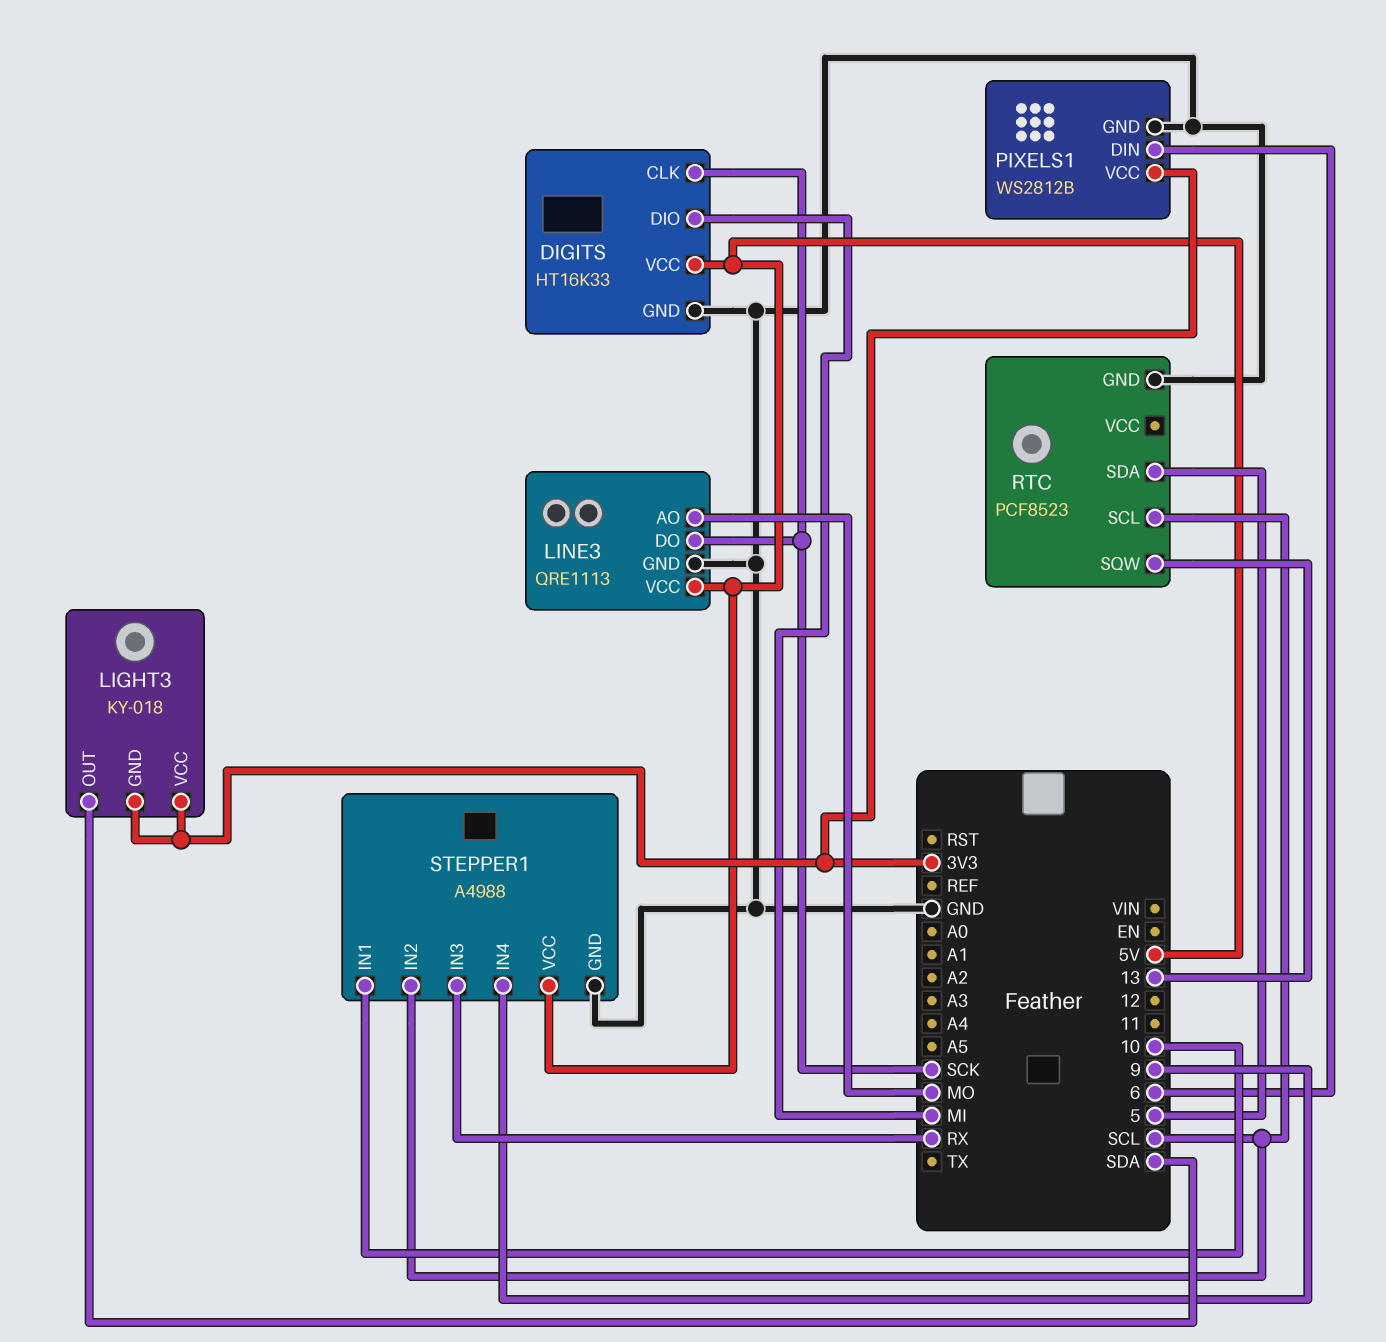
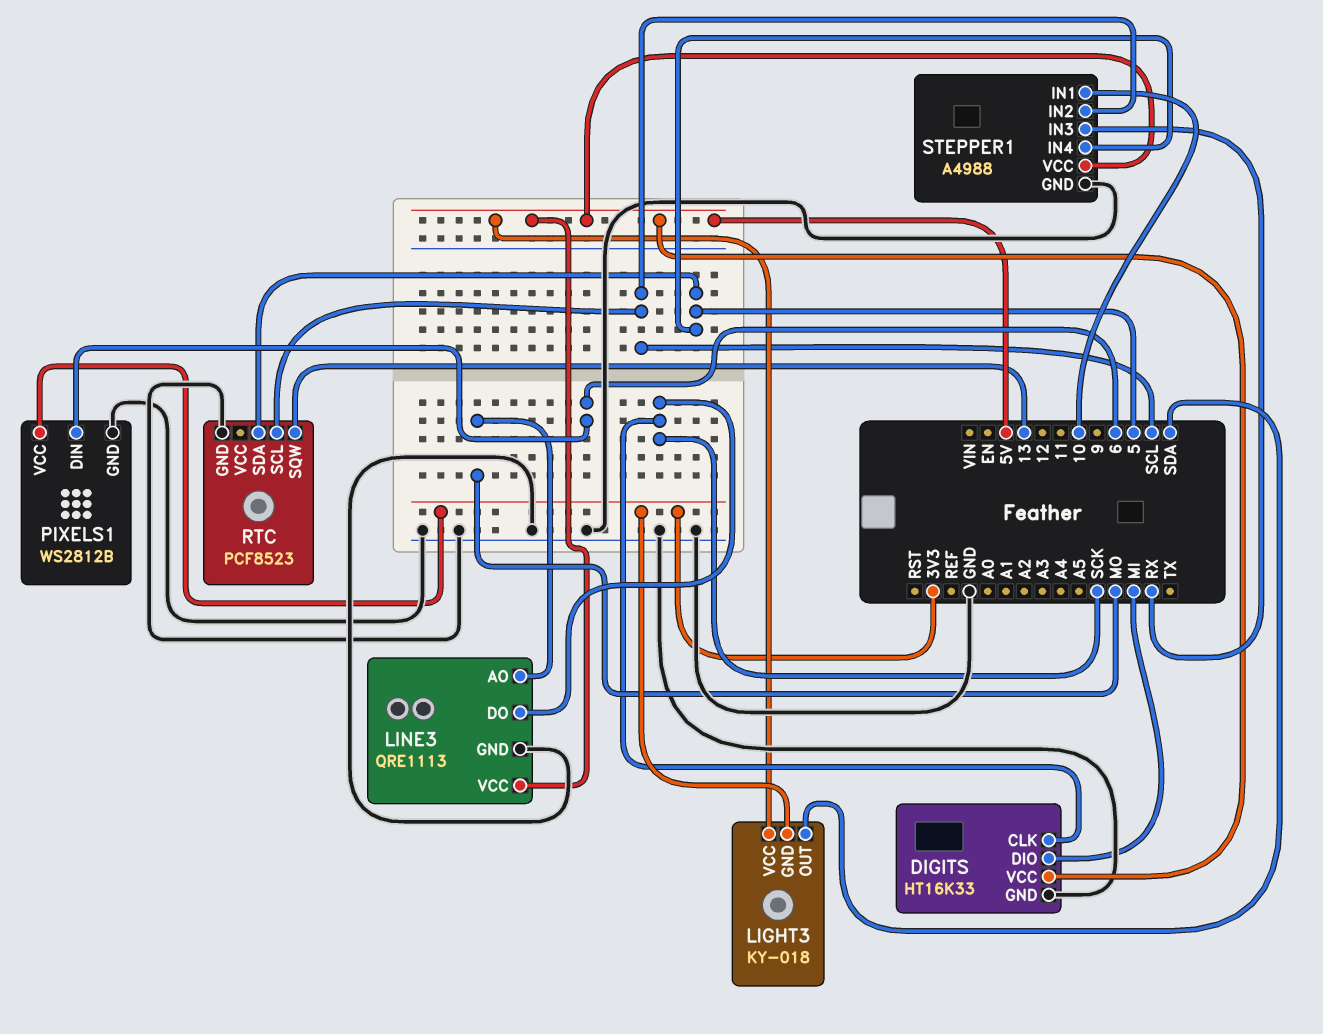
LIGHT3 pin VCC: 3V3 -> 5V
STEPPER1 pin IN4: 9 -> 5

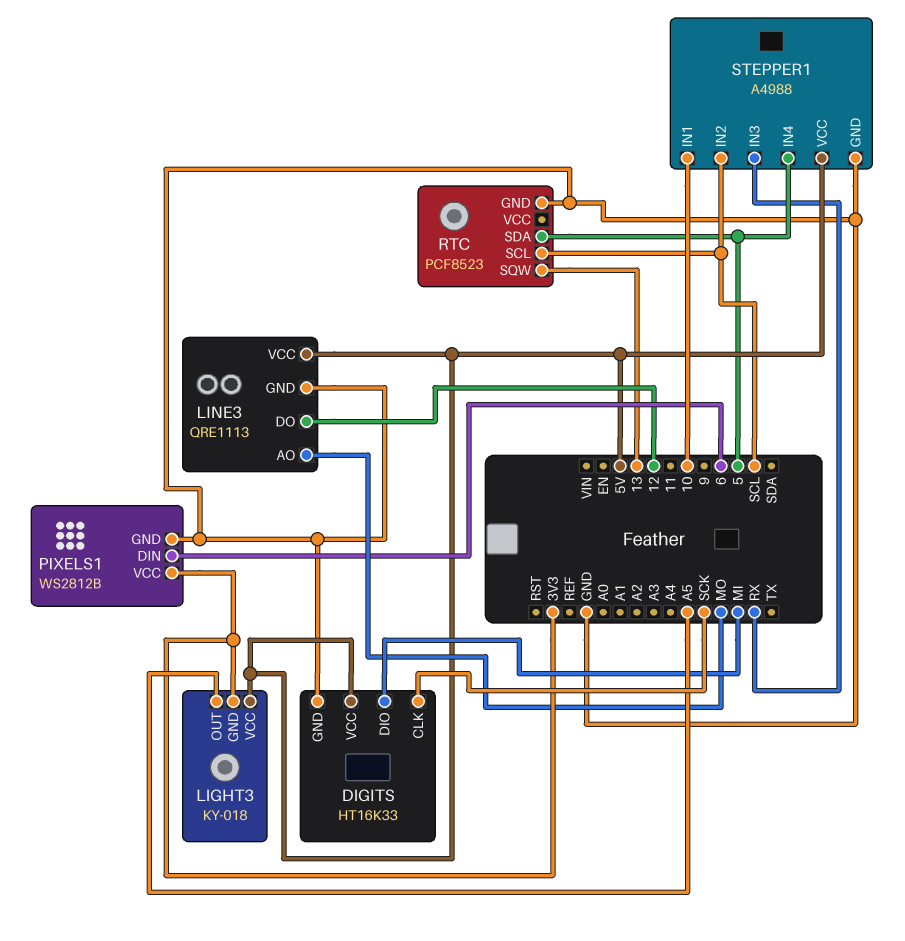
LIGHT3 pin OUT: SDA -> A5
LINE3 pin DO: SCK -> 12

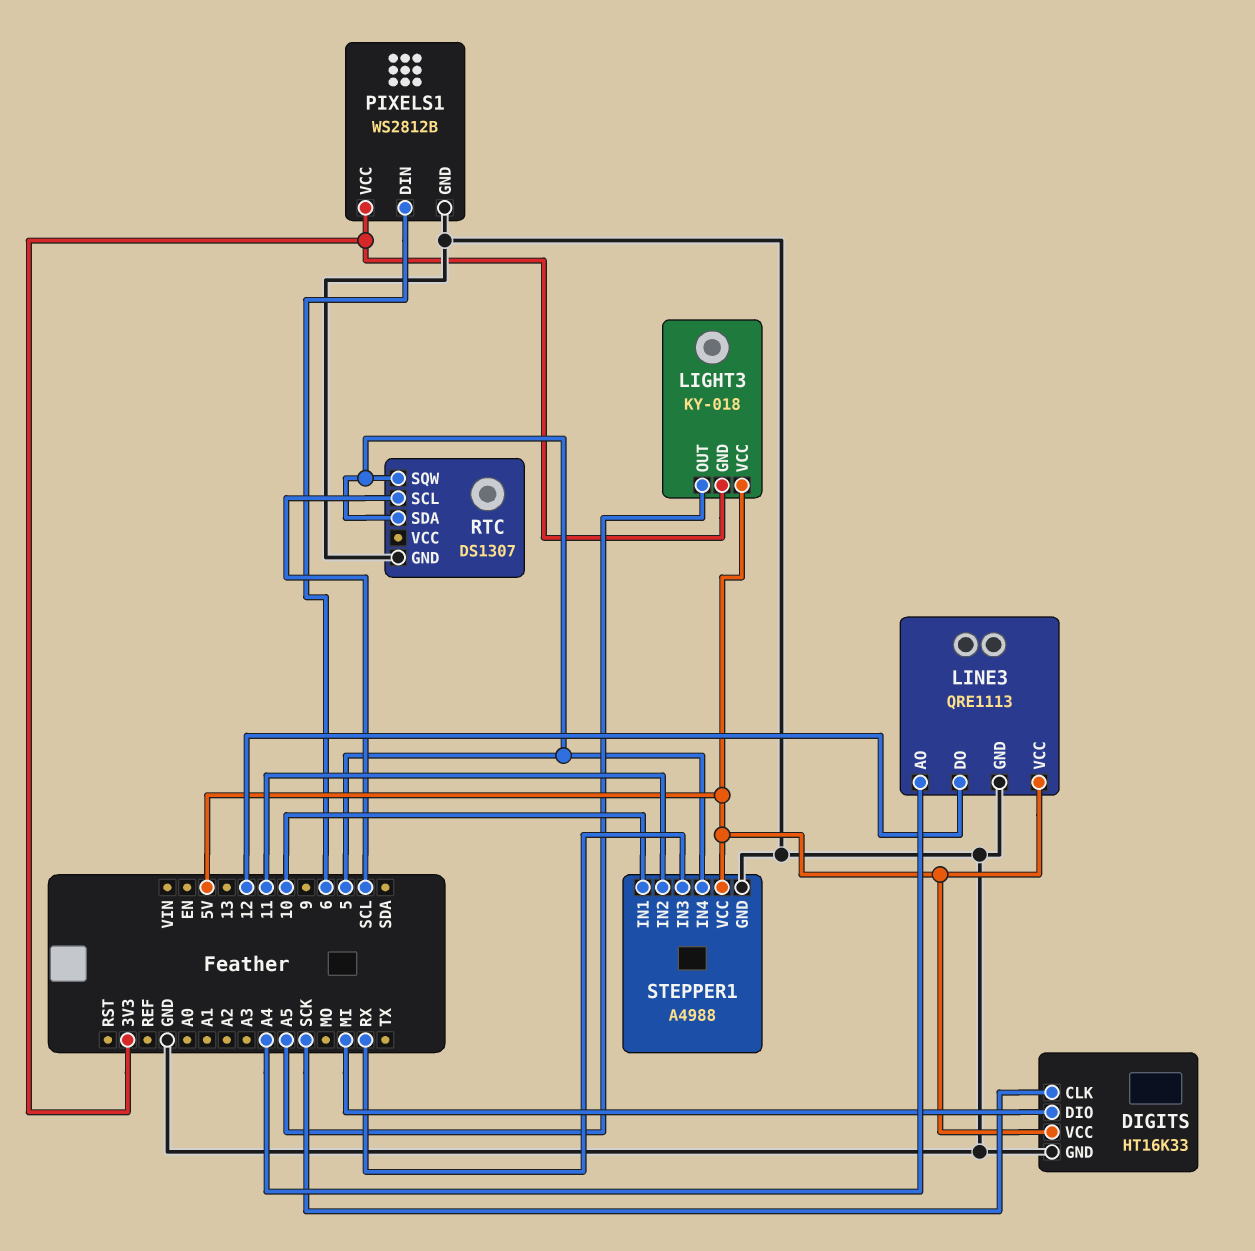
LINE3 pin AO: MO -> A4
RTC: PCF8523 -> DS1307
RTC pin SQW: 13 -> 5
STEPPER1 pin IN2: SCL -> 11

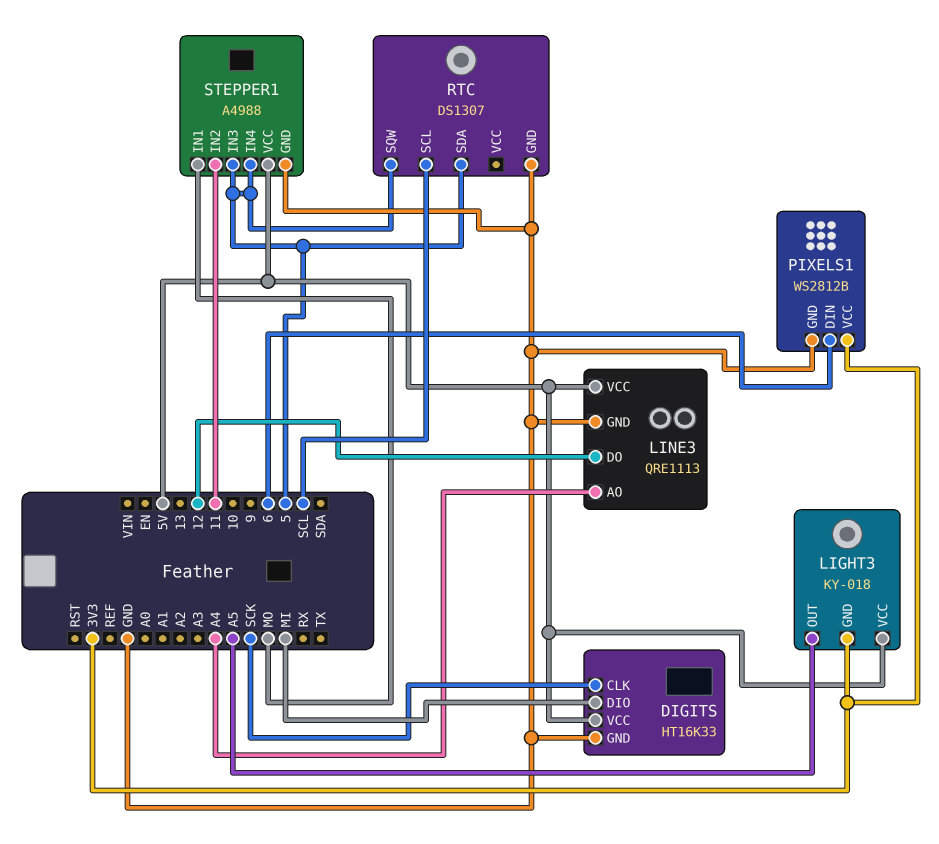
STEPPER1 pin IN1: 10 -> MO
STEPPER1 pin IN3: RX -> 5

